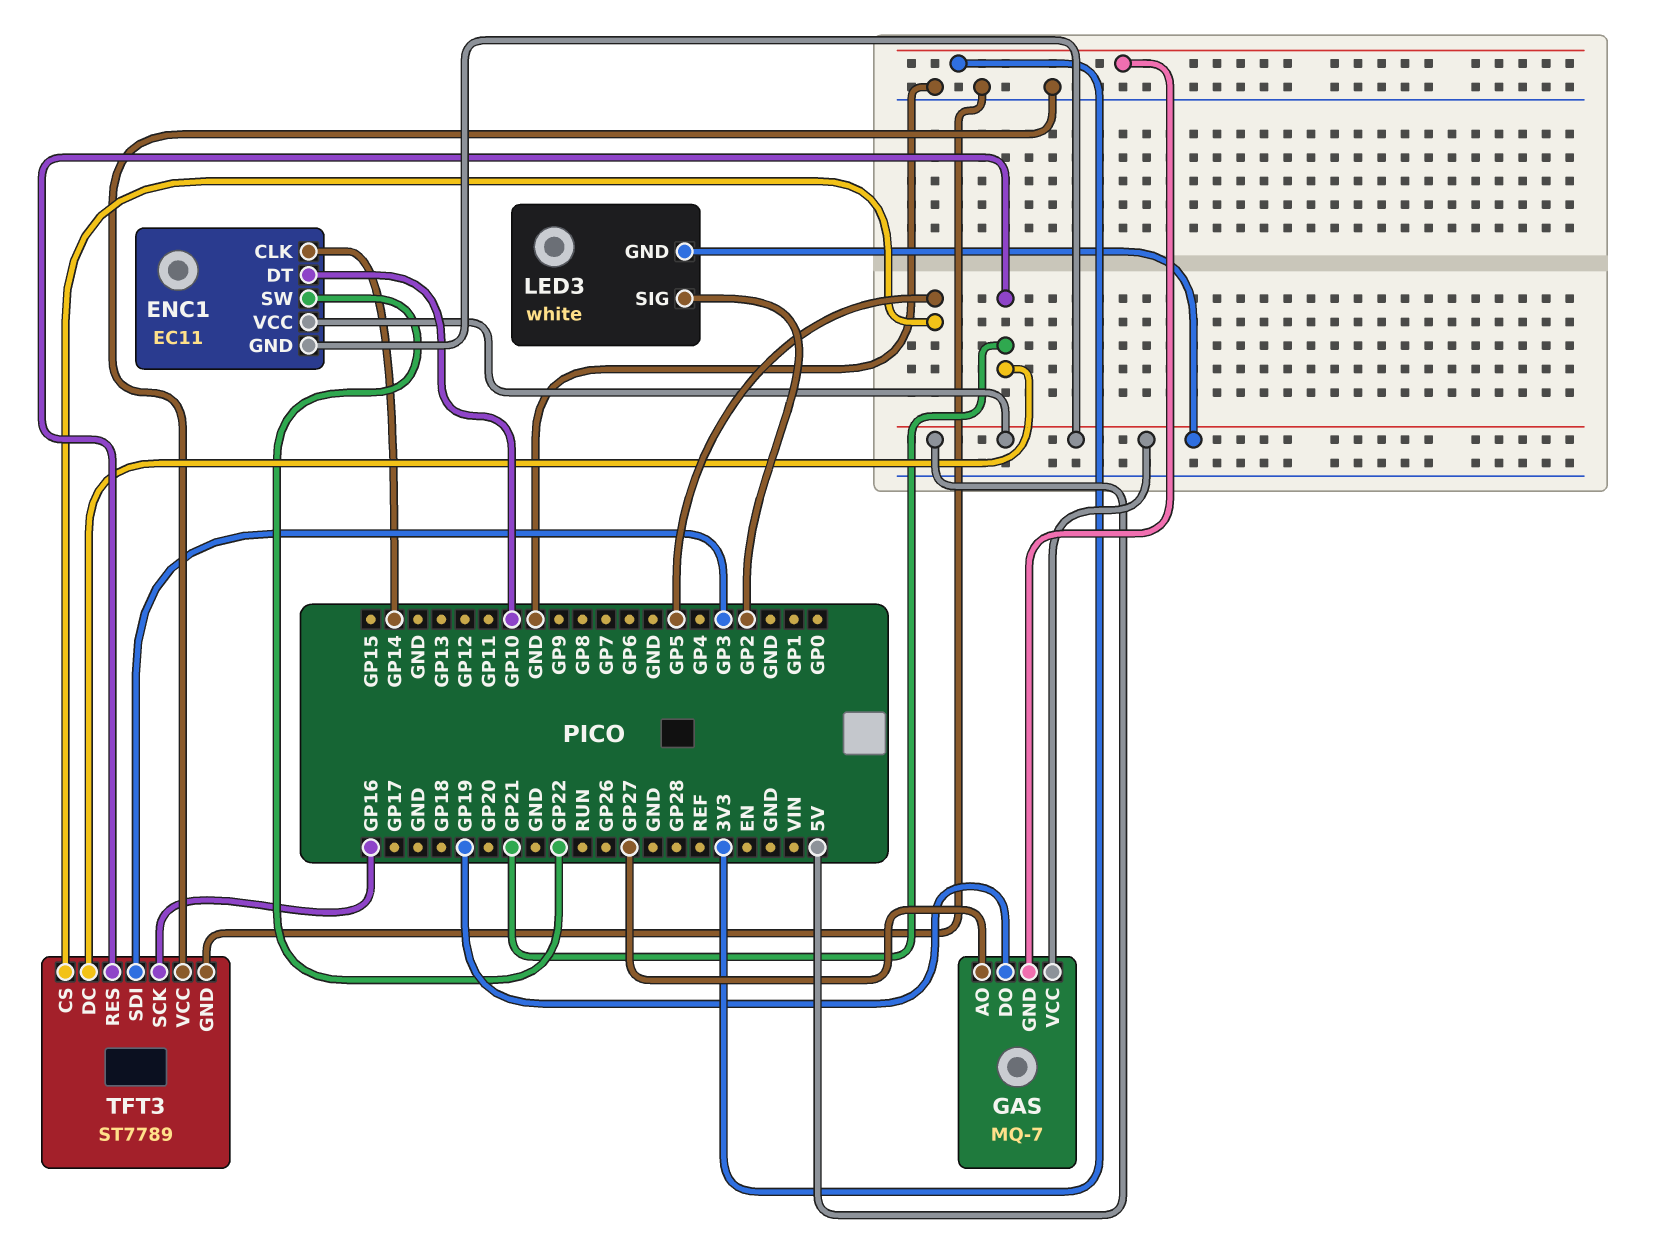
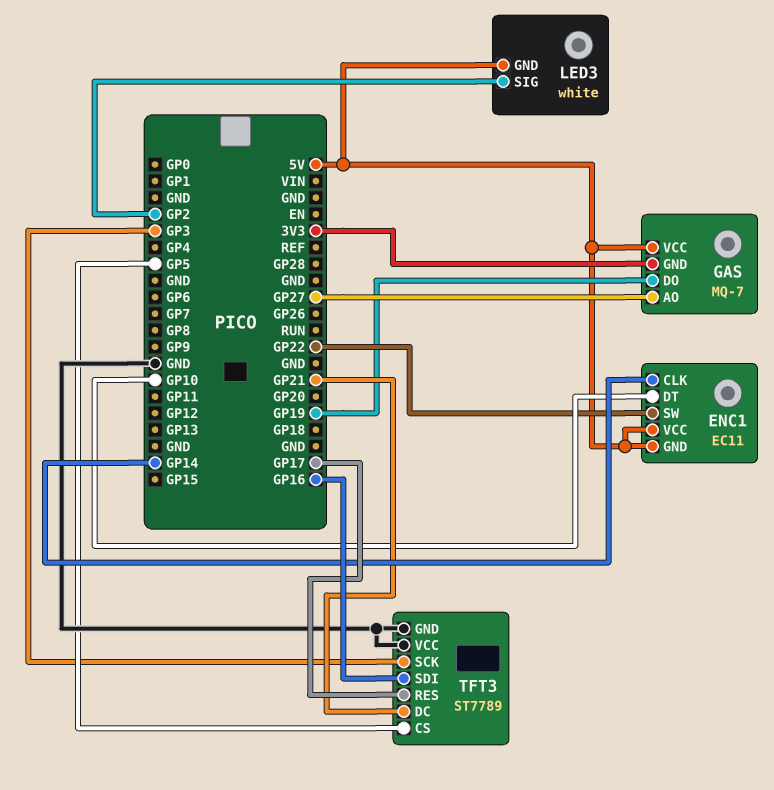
TFT3 pin RES: GP21 -> GP17
TFT3 pin SCK: GP16 -> GP3
TFT3 pin SDI: GP3 -> GP16

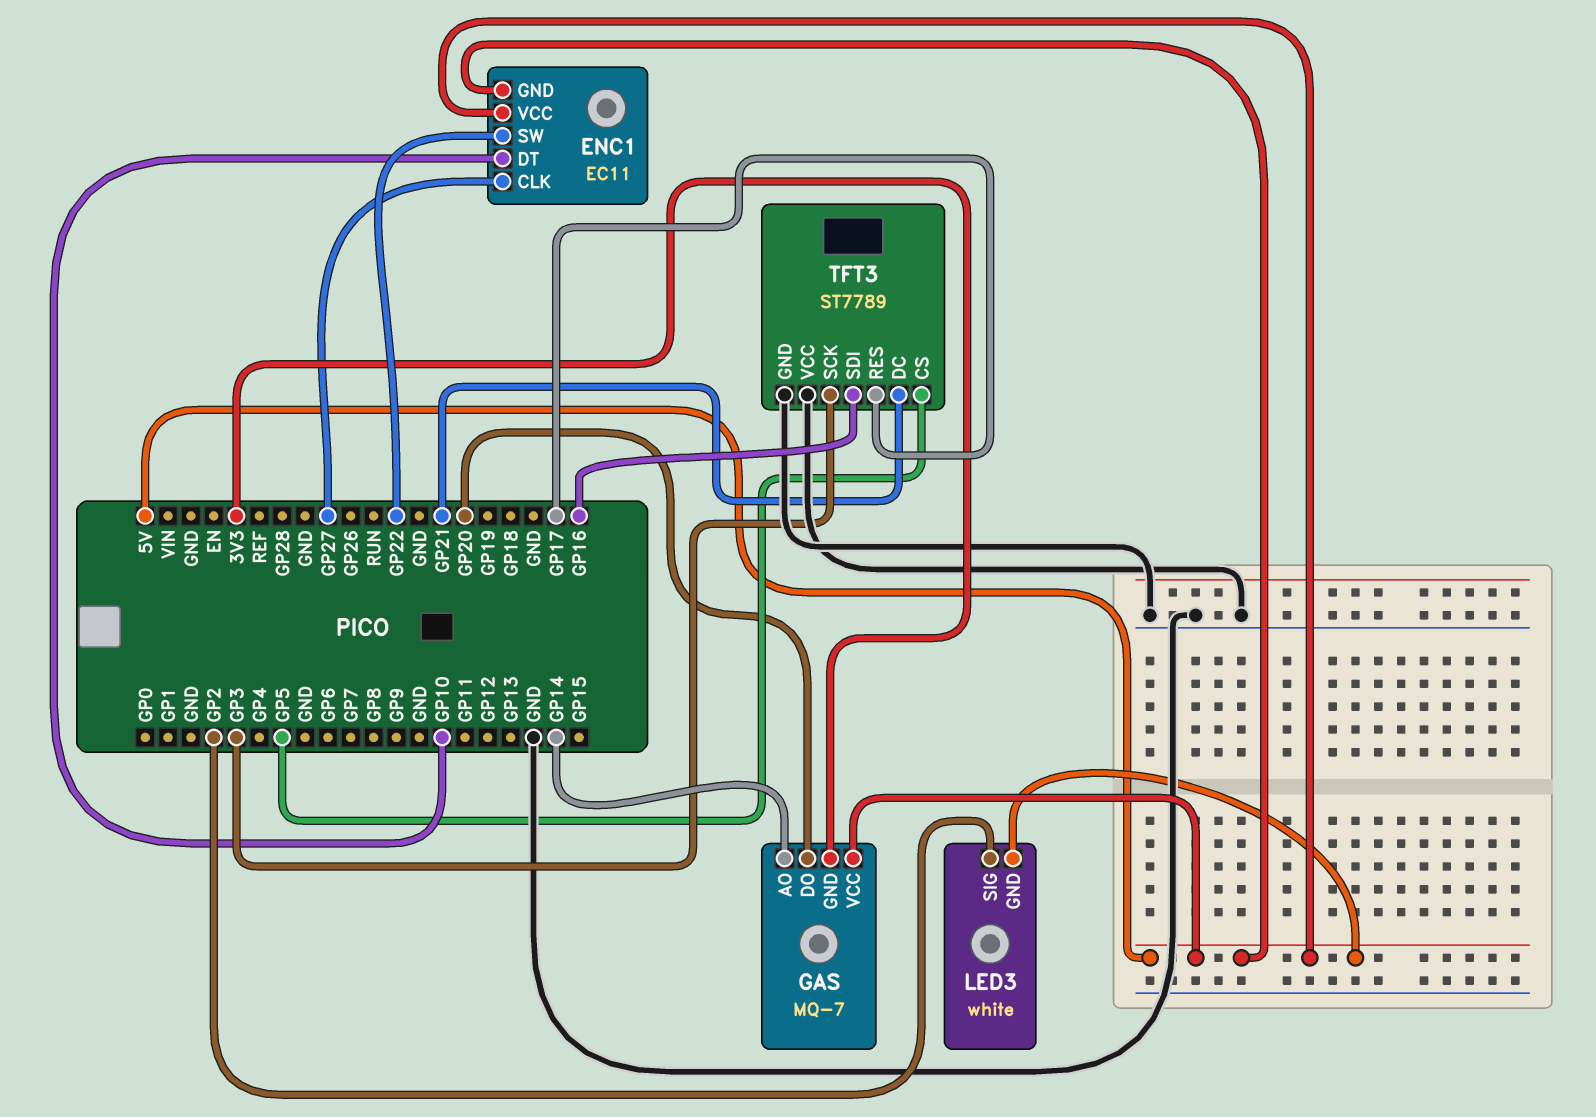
ENC1 pin CLK: GP14 -> GP27
GAS pin AO: GP27 -> GP14
GAS pin DO: GP19 -> GP20

